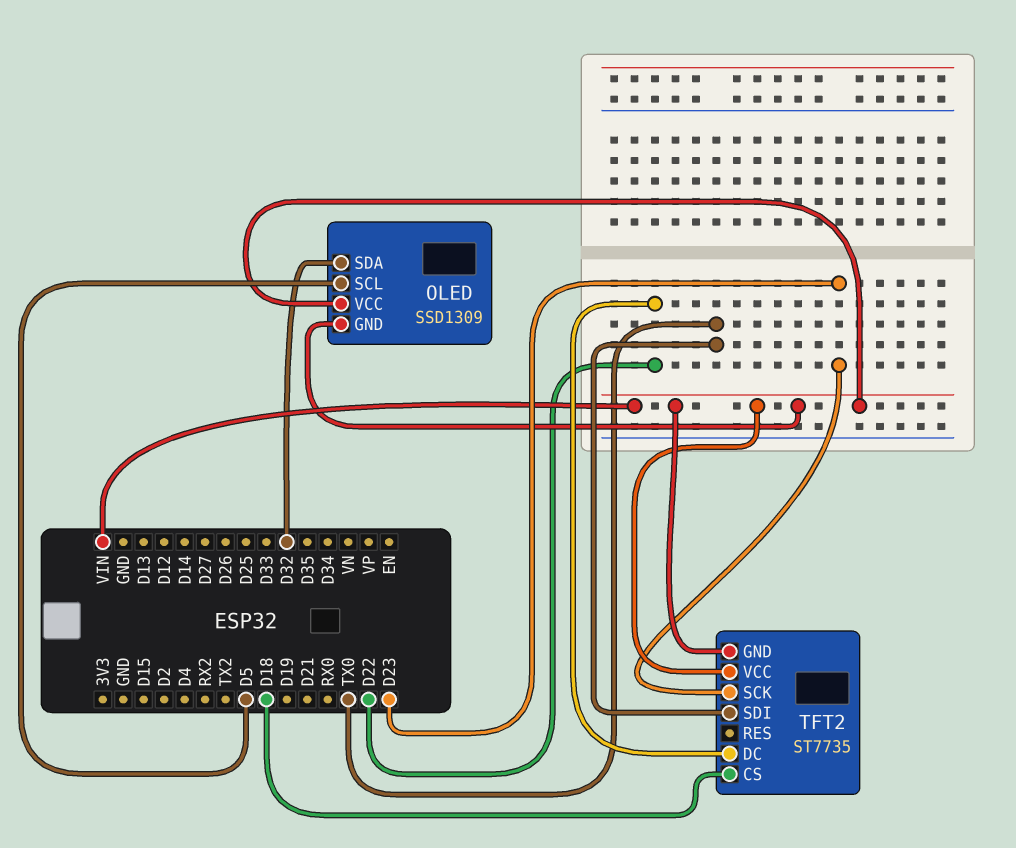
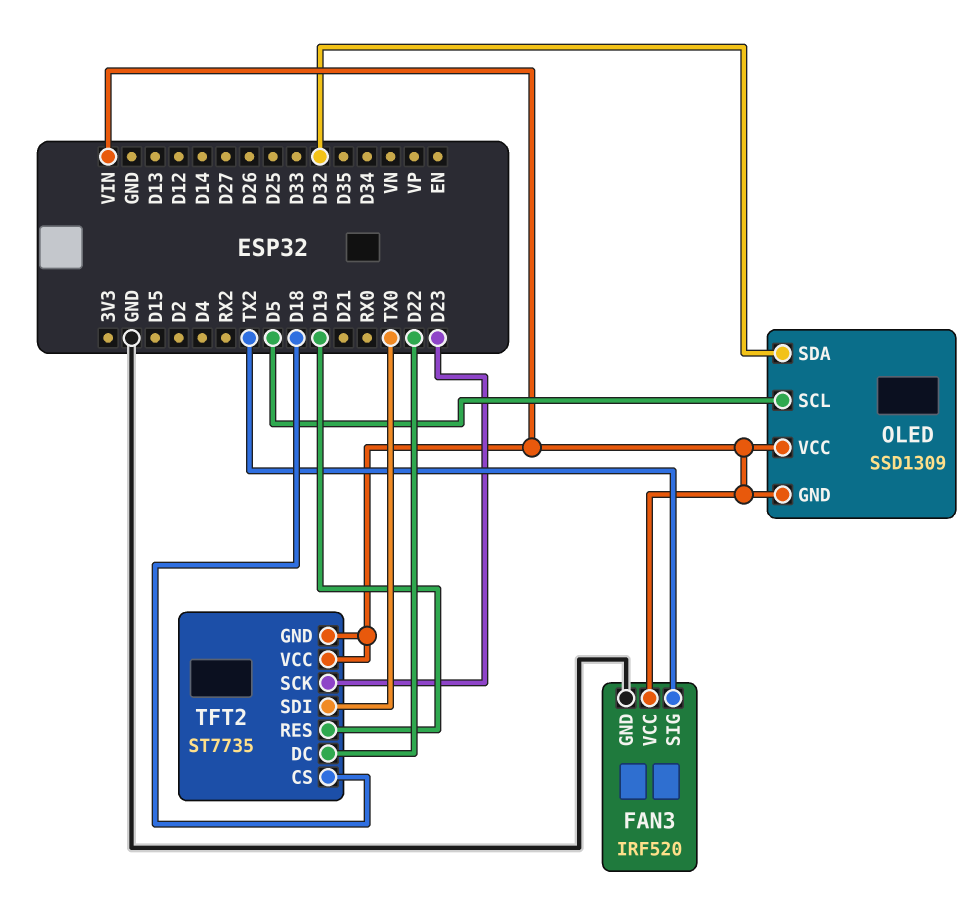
FAN3: none -> IRF520
FAN3 pin GND: none -> GND
FAN3 pin SIG: none -> TX2
FAN3 pin VCC: none -> VIN
TFT2 pin RES: none -> D19

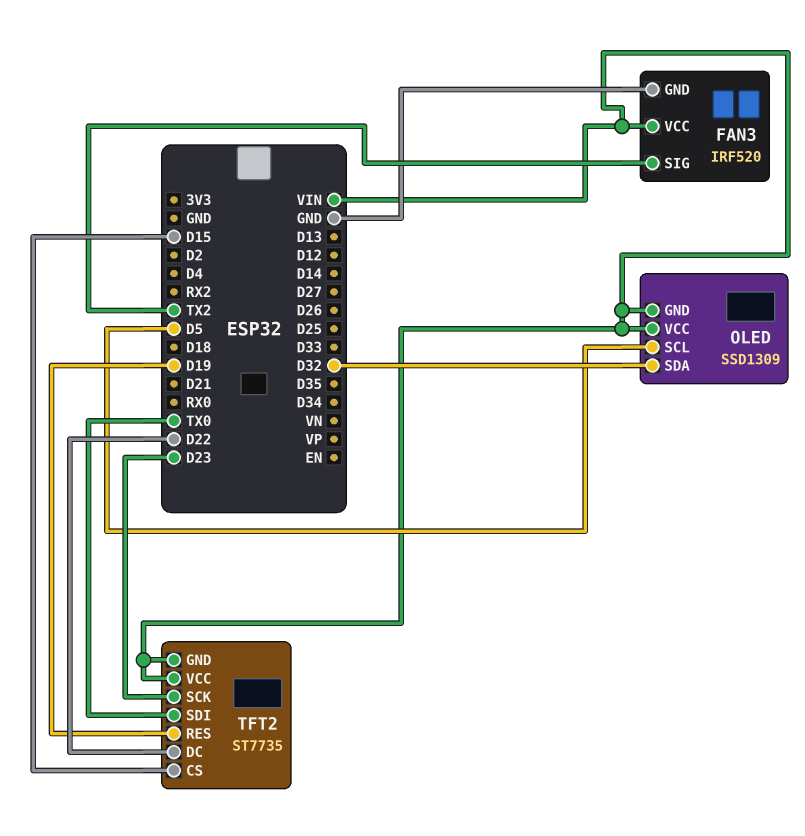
TFT2 pin CS: D18 -> D15

